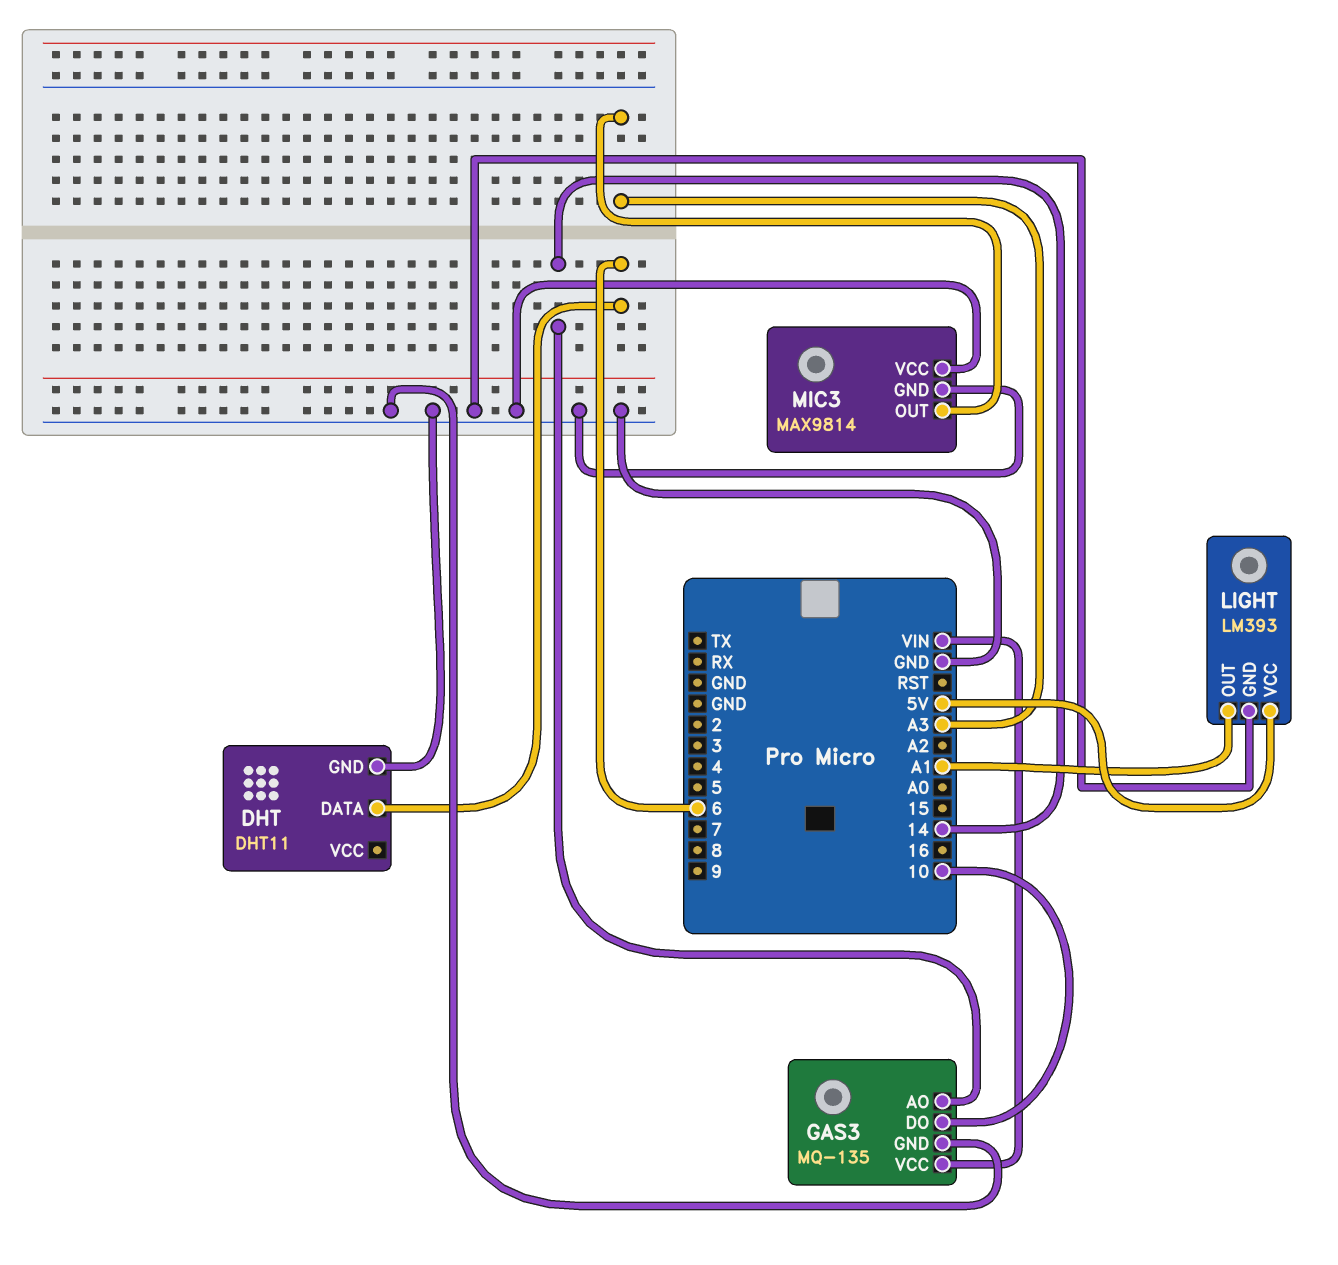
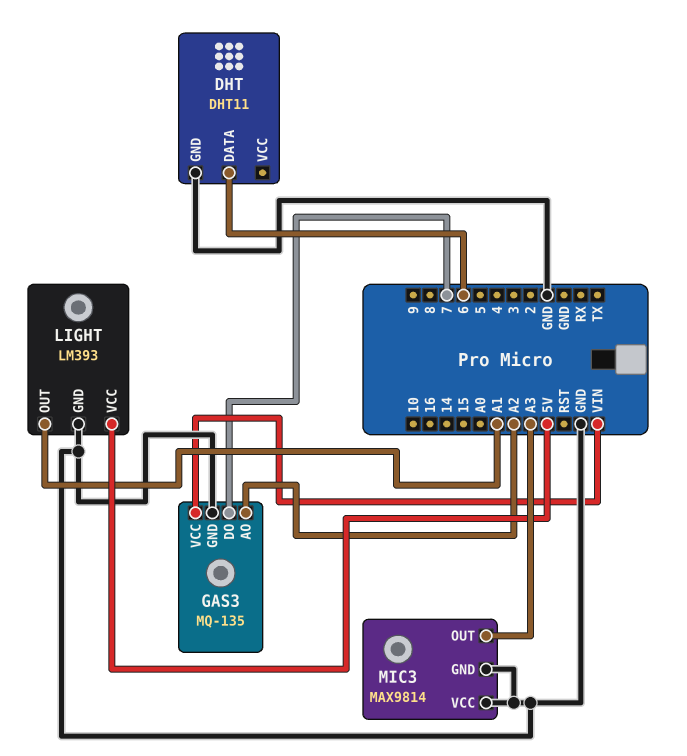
GAS3 pin AO: 14 -> A2
GAS3 pin DO: 10 -> 7

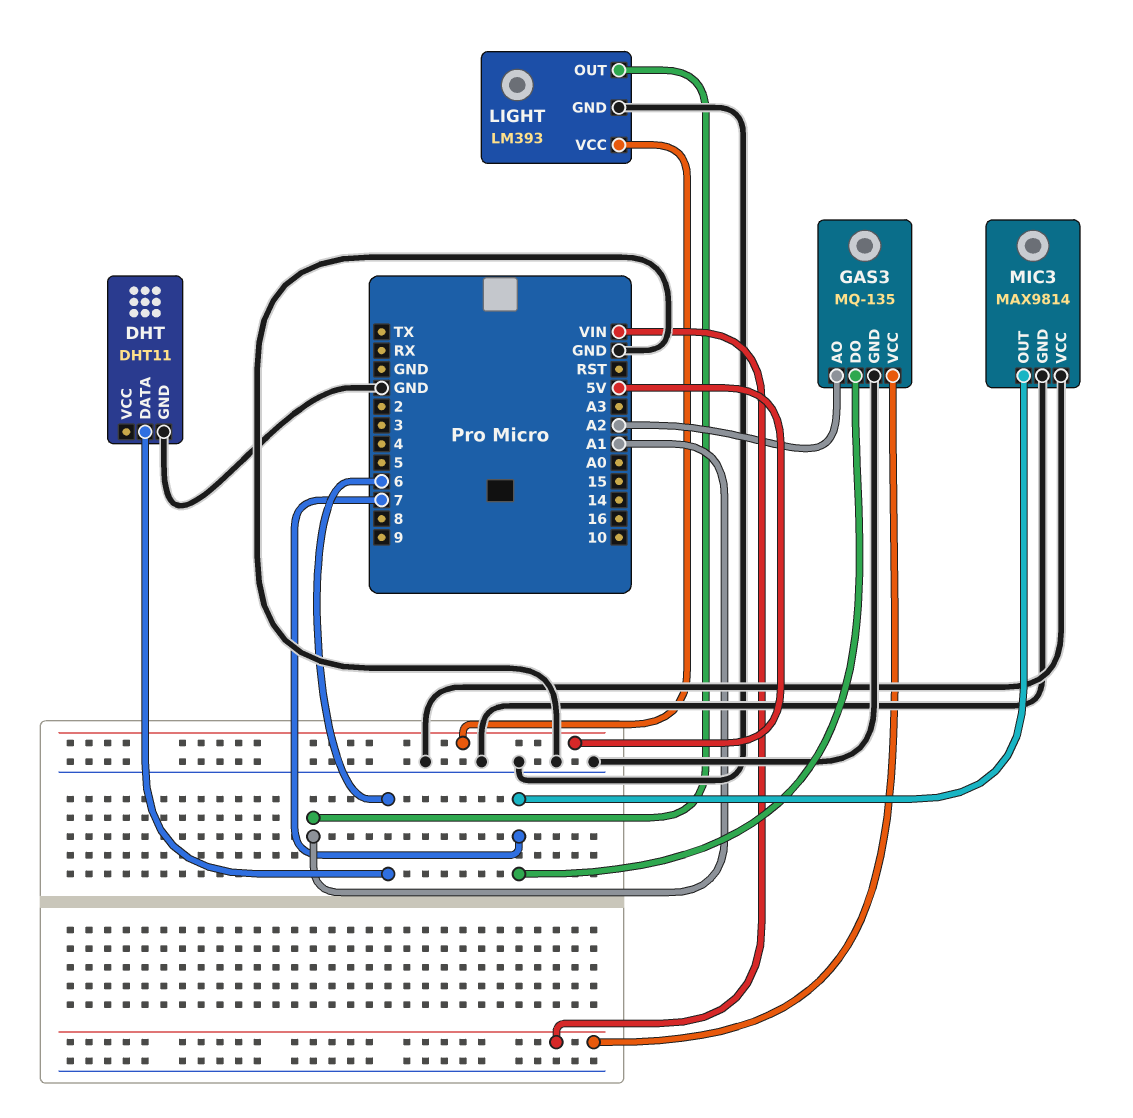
MIC3 pin OUT: A3 -> 7

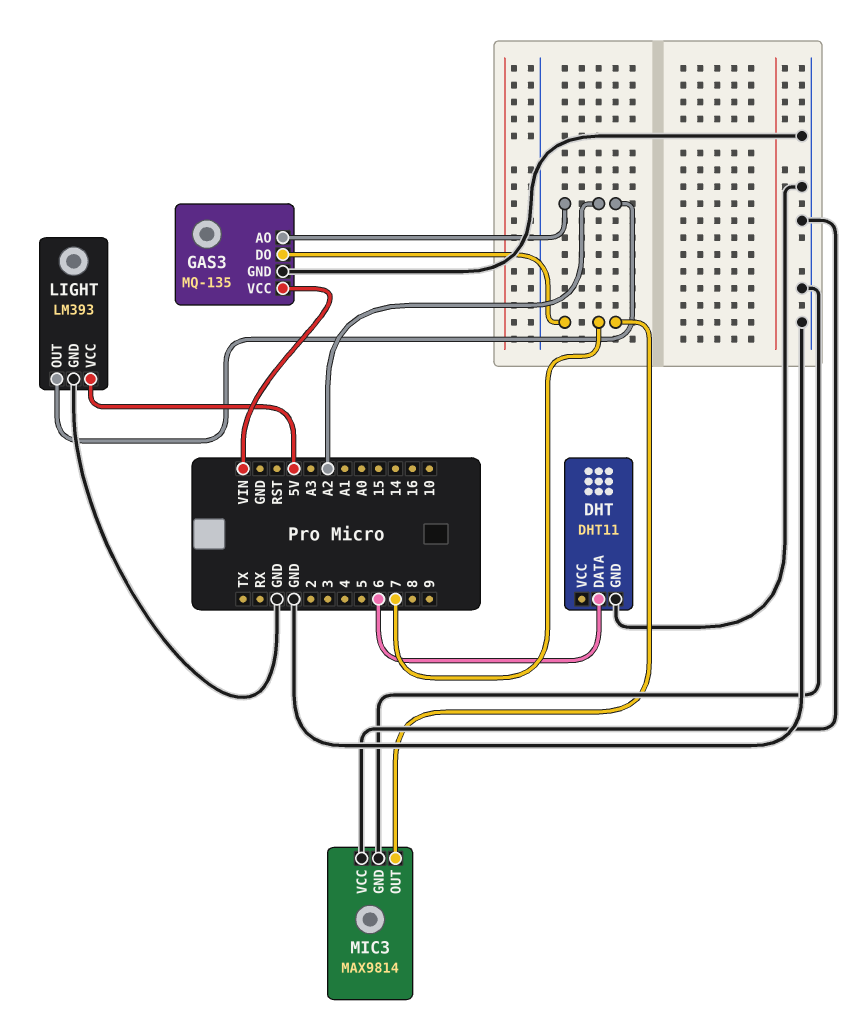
LIGHT pin OUT: A1 -> A2

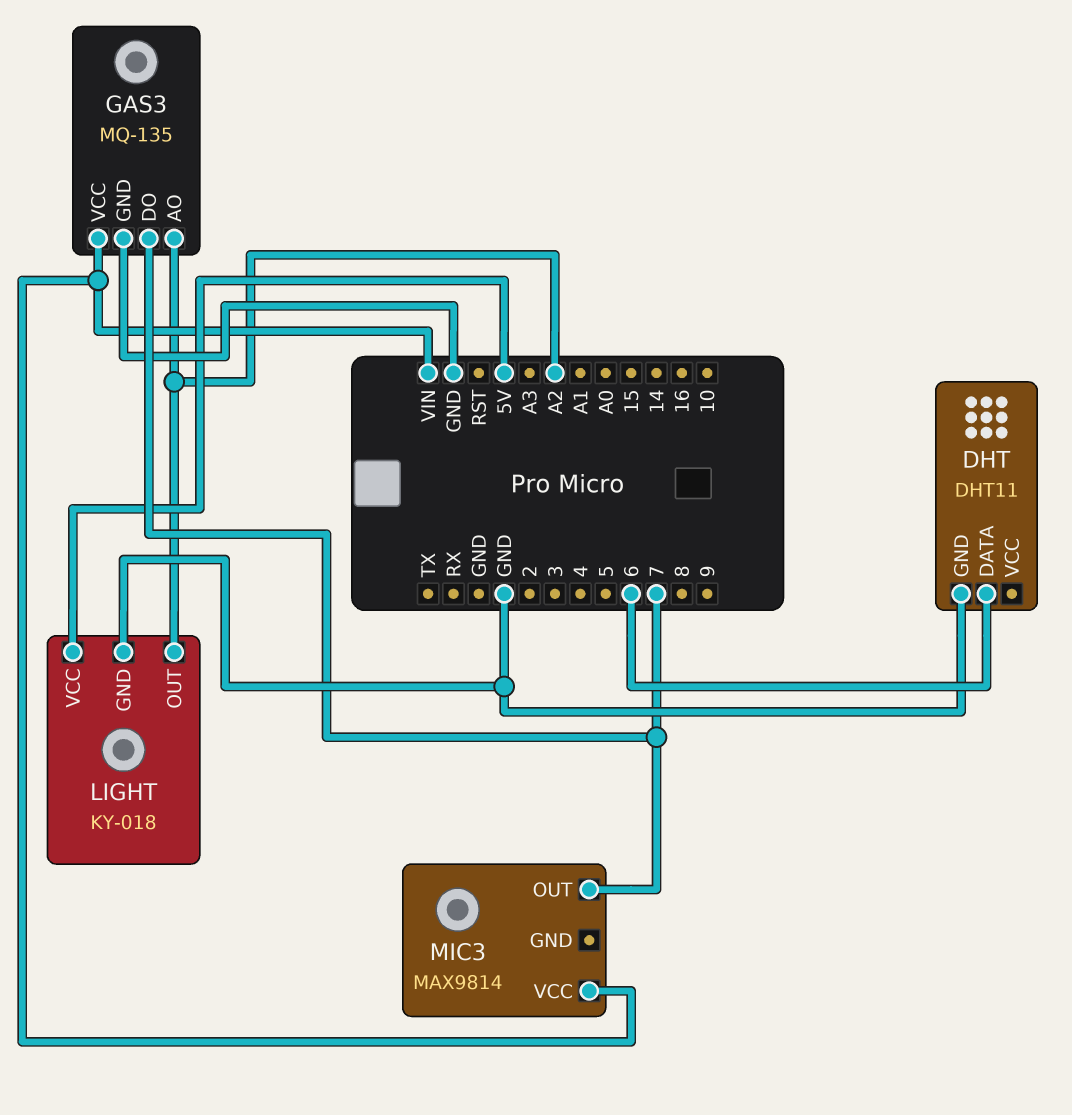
LIGHT: LM393 -> KY-018
MIC3 pin GND: GND -> none
MIC3 pin VCC: GND -> VIN

